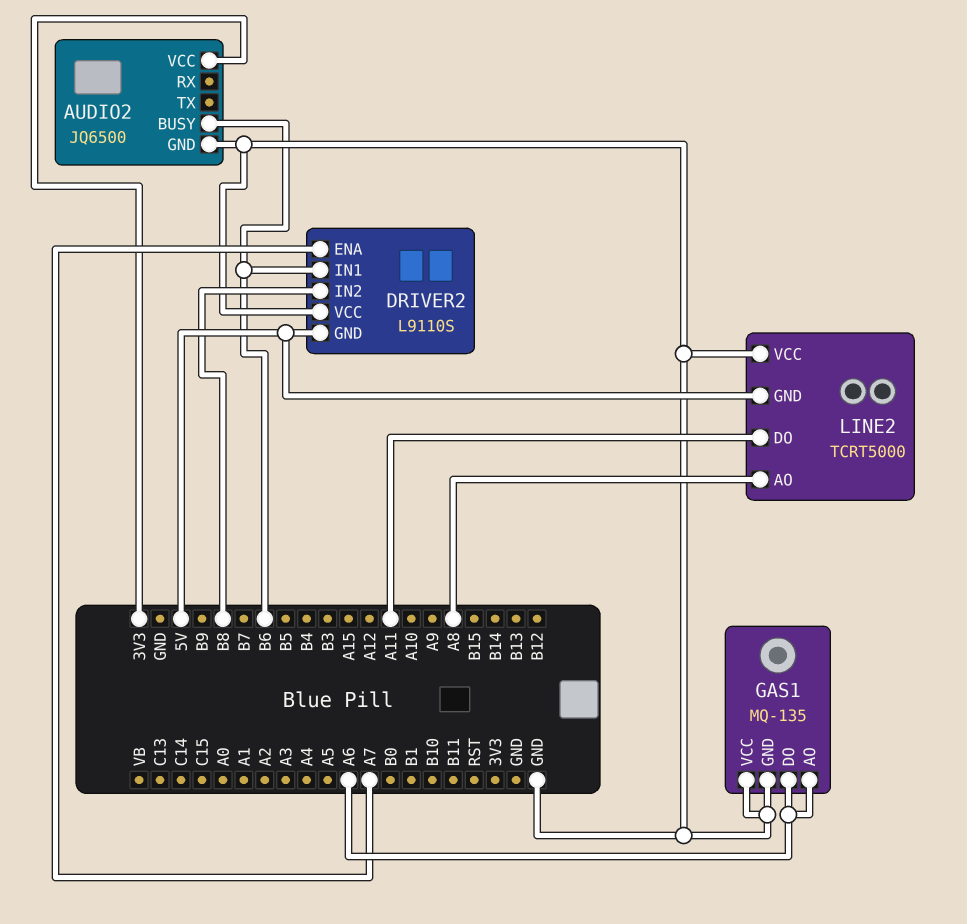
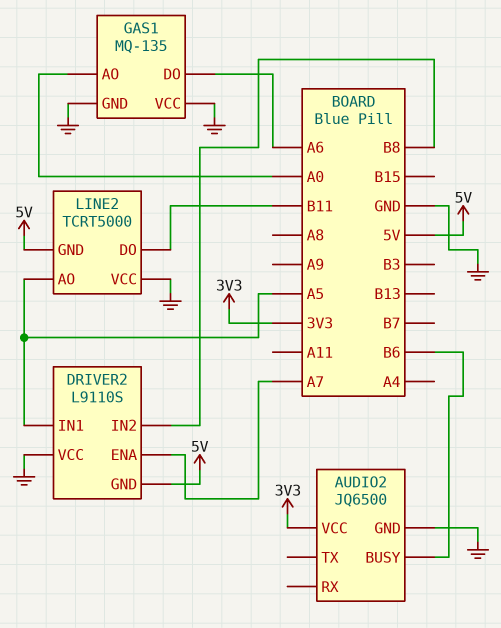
DRIVER2 pin IN1: B6 -> A5
GAS1 pin AO: A6 -> A0
LINE2 pin AO: A8 -> A5
LINE2 pin DO: A11 -> B11

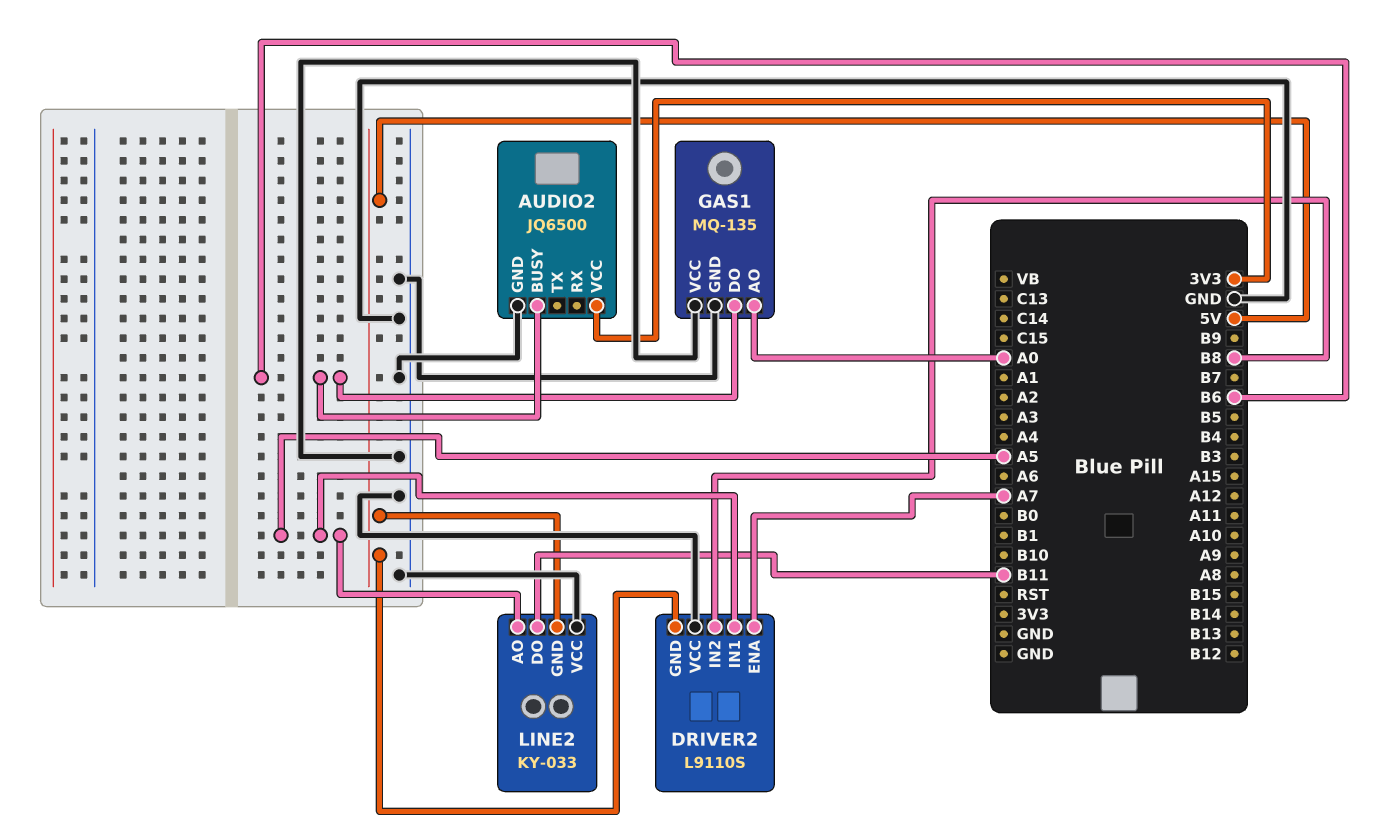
GAS1 pin DO: A6 -> B6
LINE2: TCRT5000 -> KY-033

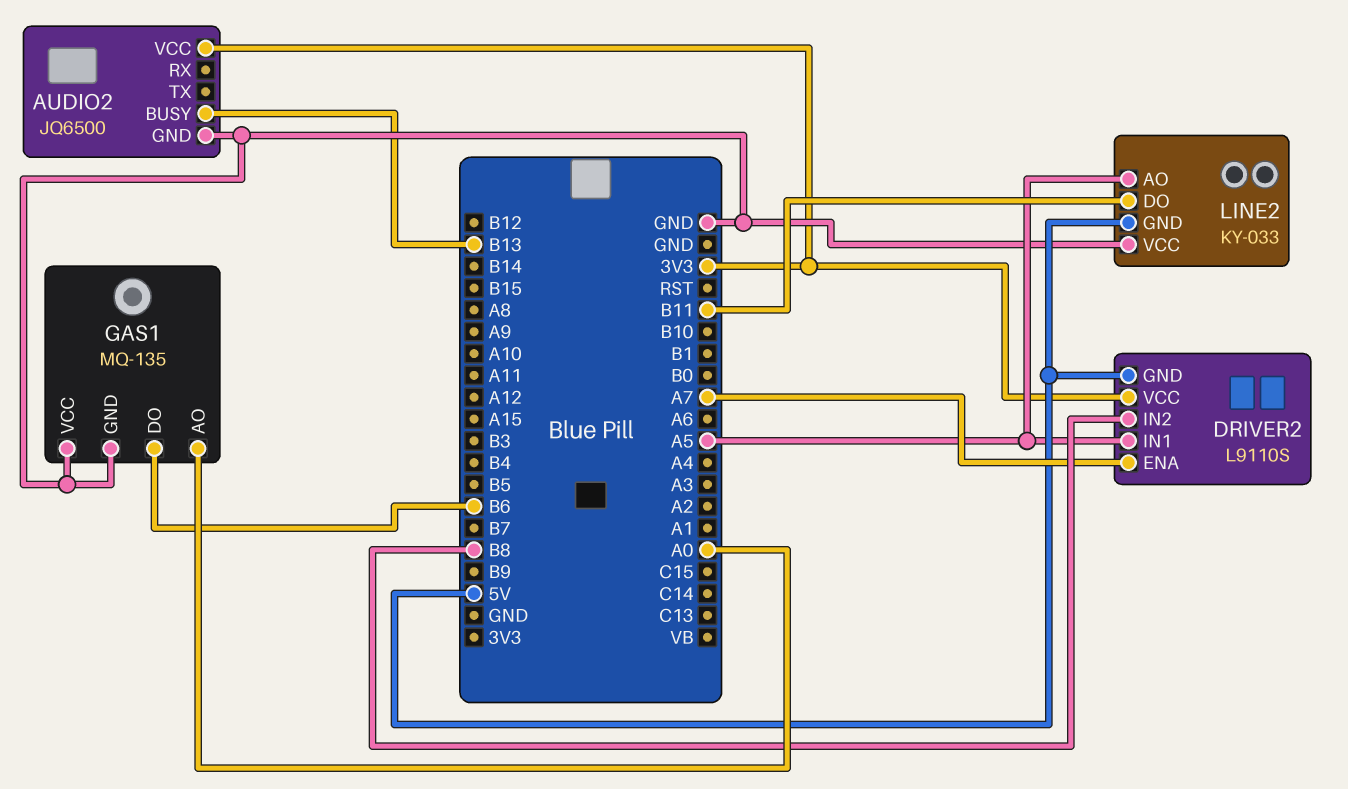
AUDIO2 pin BUSY: B6 -> B13
DRIVER2 pin VCC: GND -> 3V3

